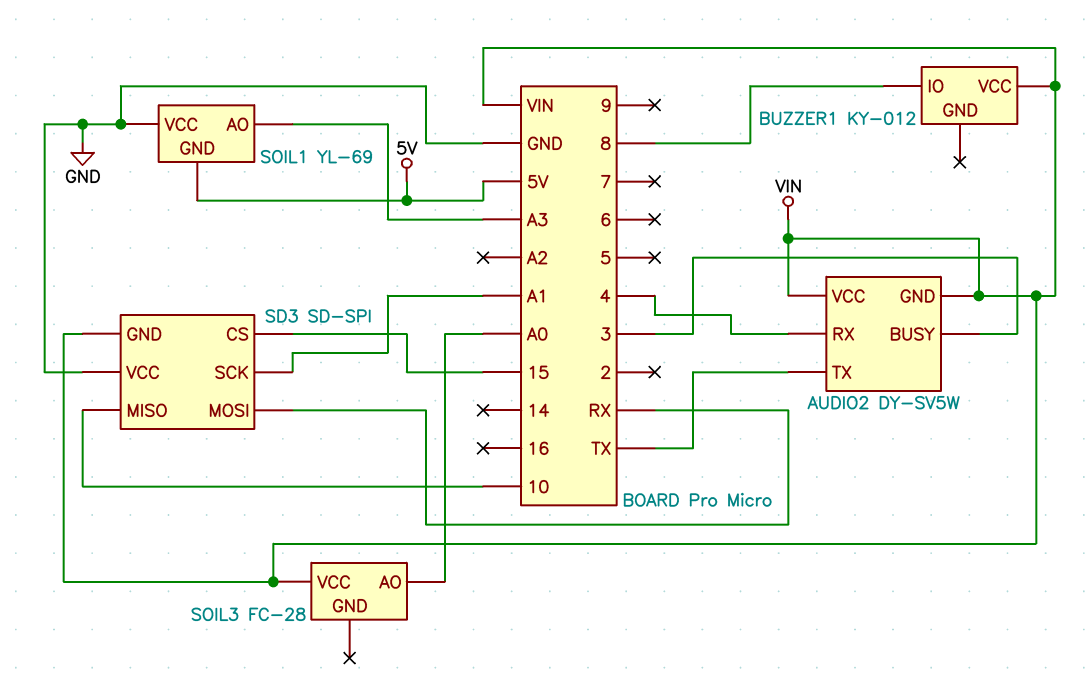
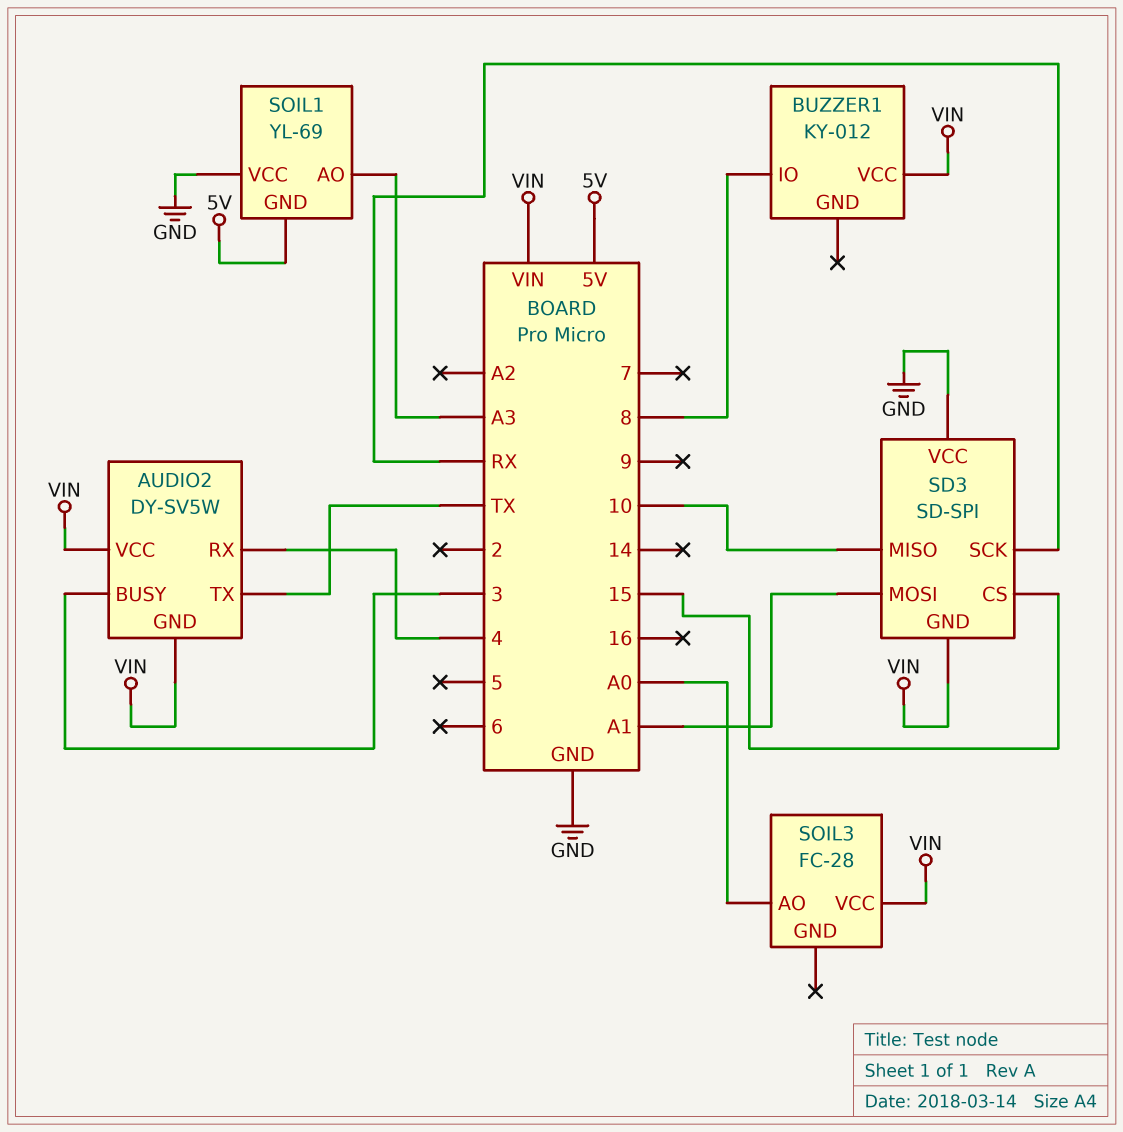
SD3 pin MOSI: RX -> A1
SD3 pin SCK: A1 -> RX

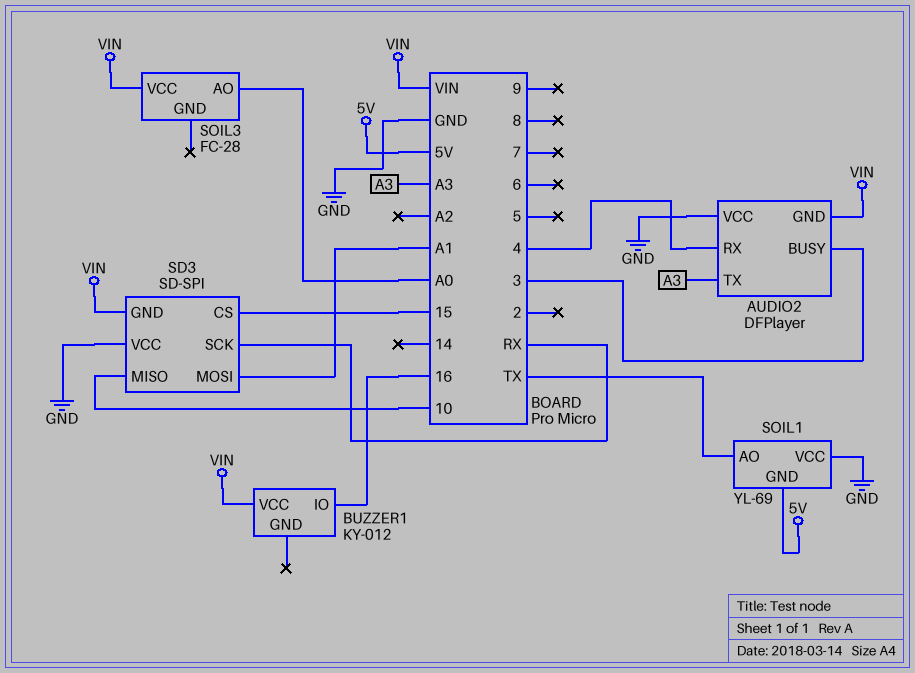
AUDIO2: DY-SV5W -> DFPlayer
AUDIO2 pin TX: TX -> A3
AUDIO2 pin VCC: VIN -> GND
BUZZER1 pin IO: 8 -> 16
SOIL1 pin AO: A3 -> TX

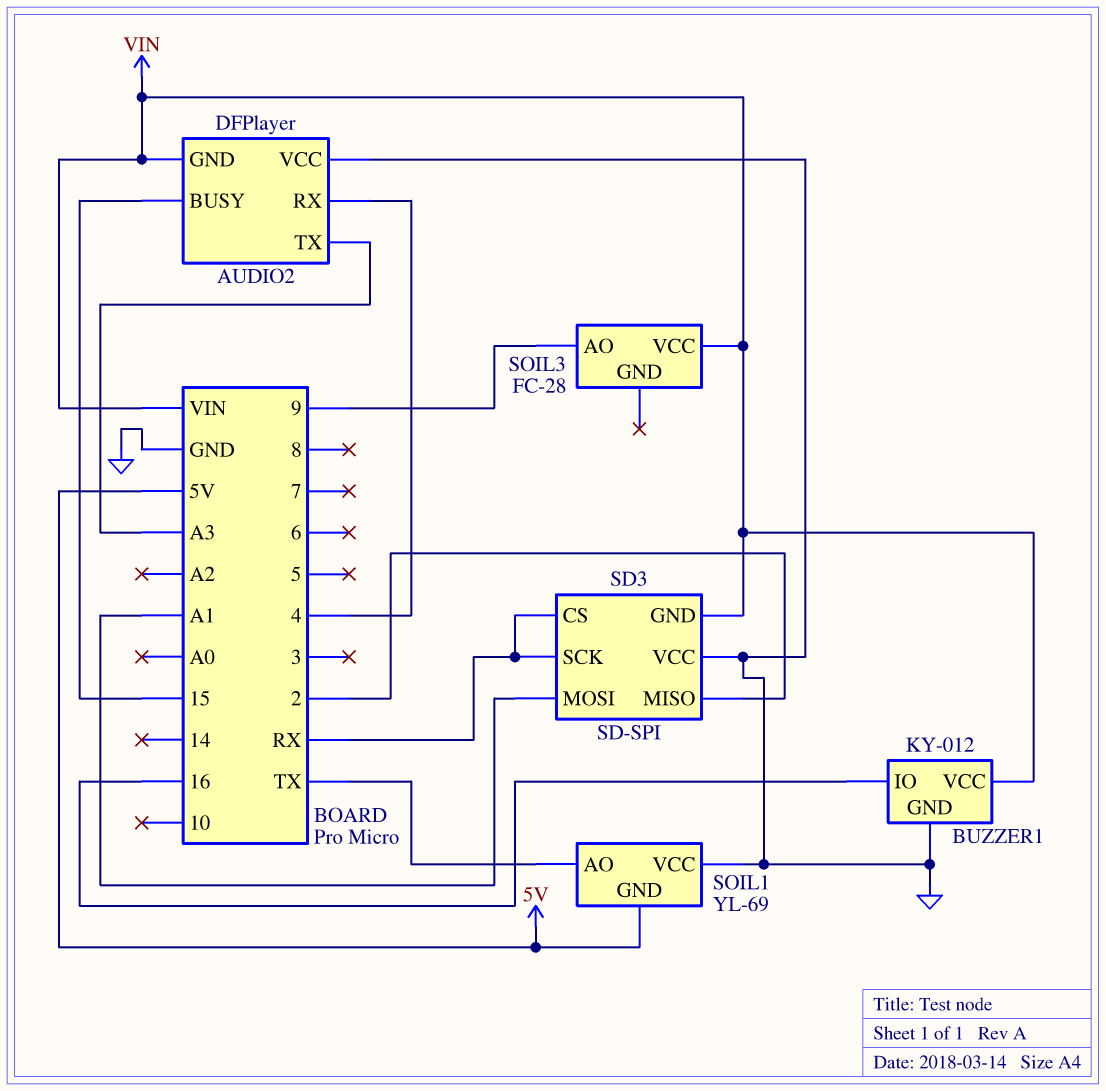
AUDIO2 pin BUSY: 3 -> 15
BUZZER1 pin GND: none -> GND
SD3 pin CS: 15 -> RX
SD3 pin MISO: 10 -> 2
SOIL3 pin AO: A0 -> 9

